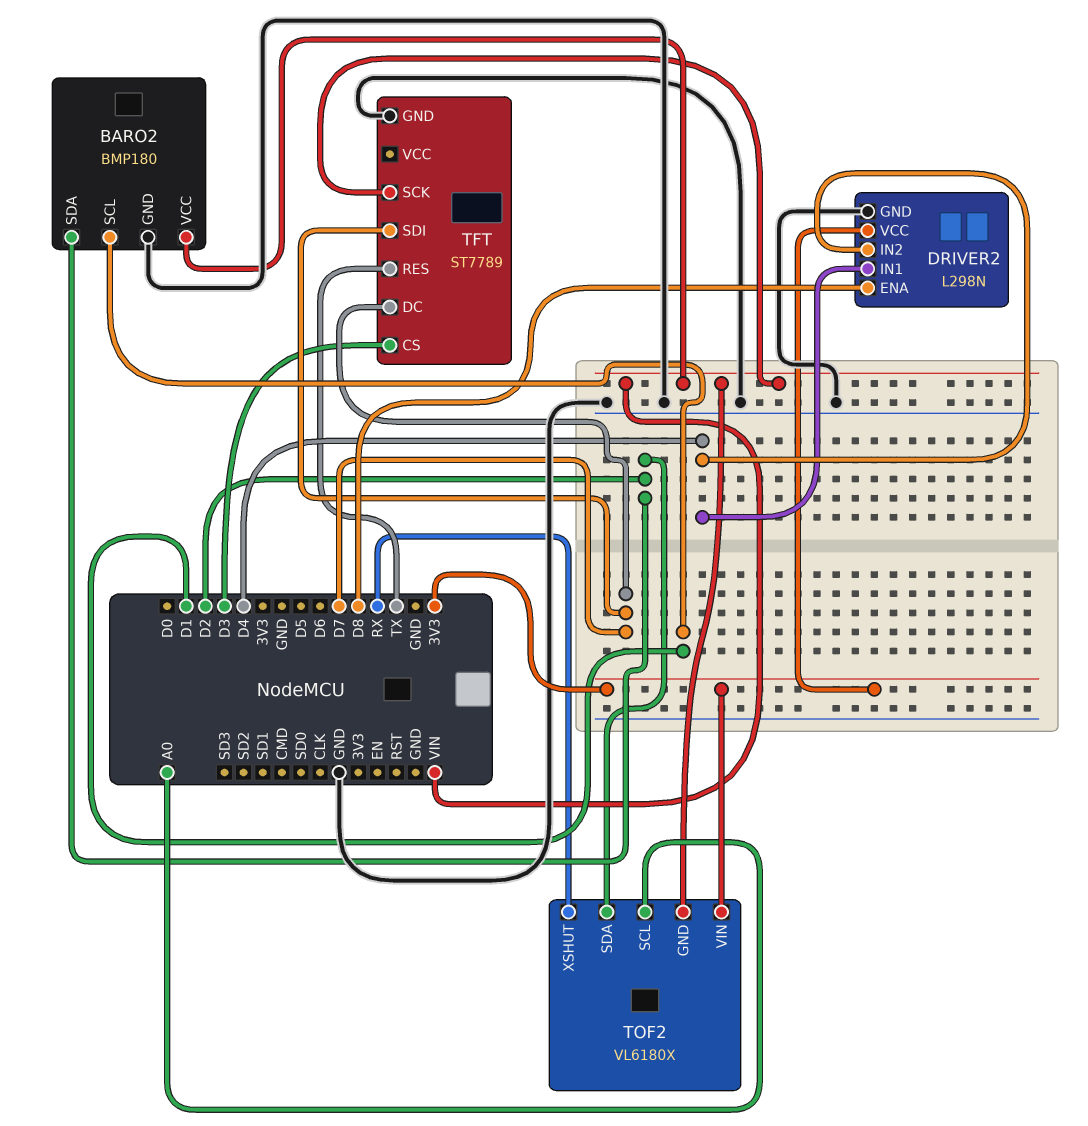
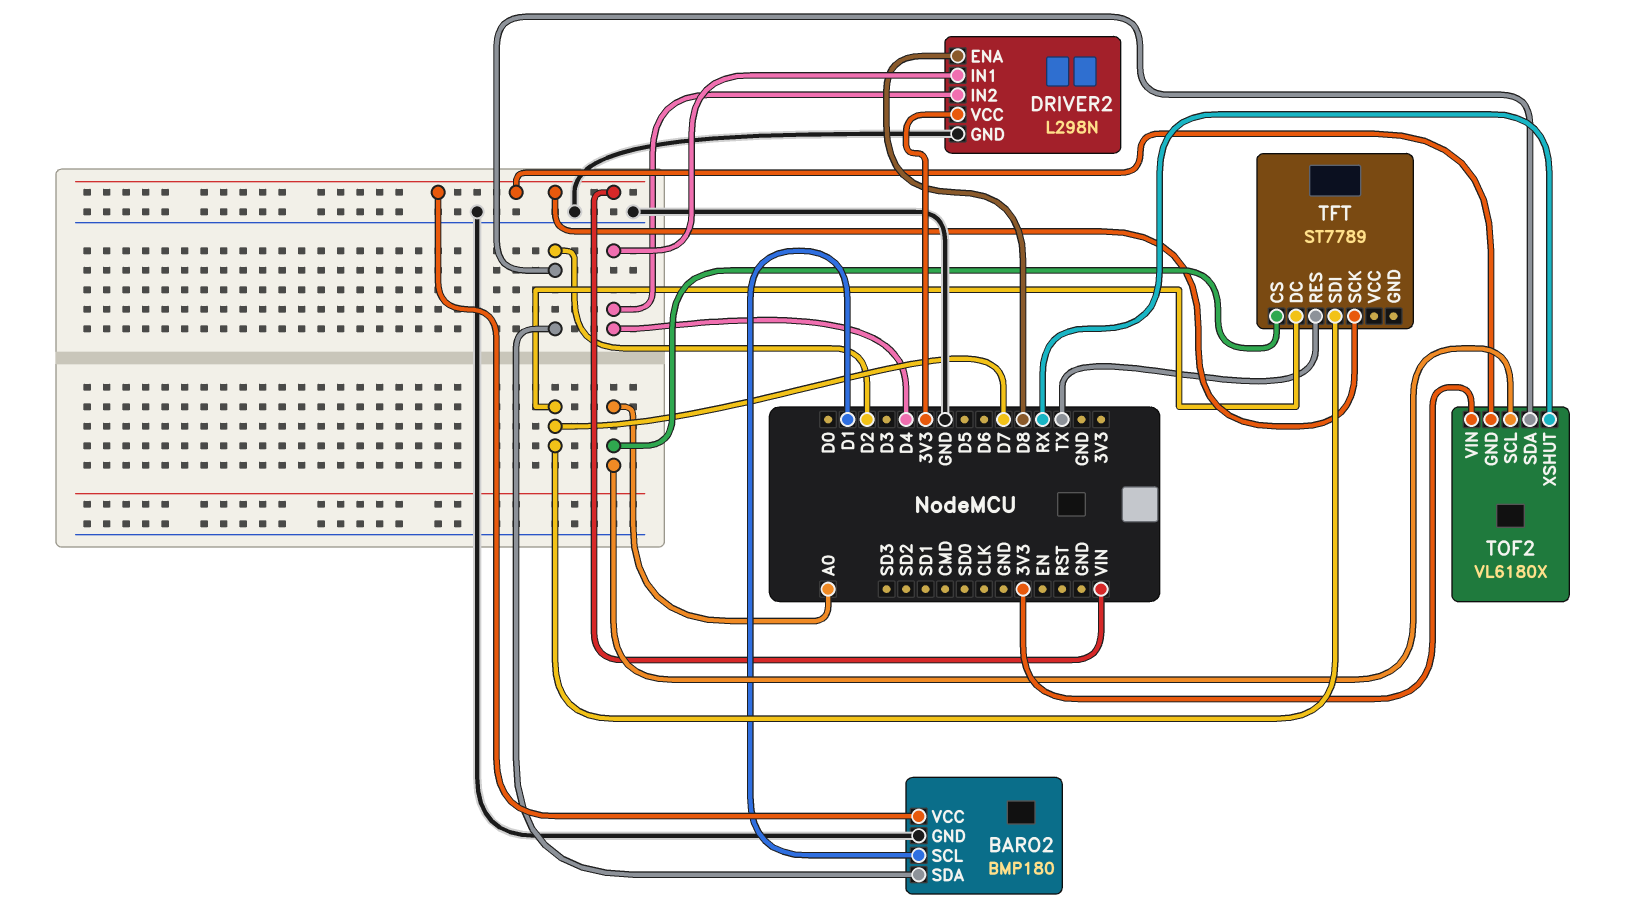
TFT pin CS: D3 -> A0
TFT pin GND: GND -> none

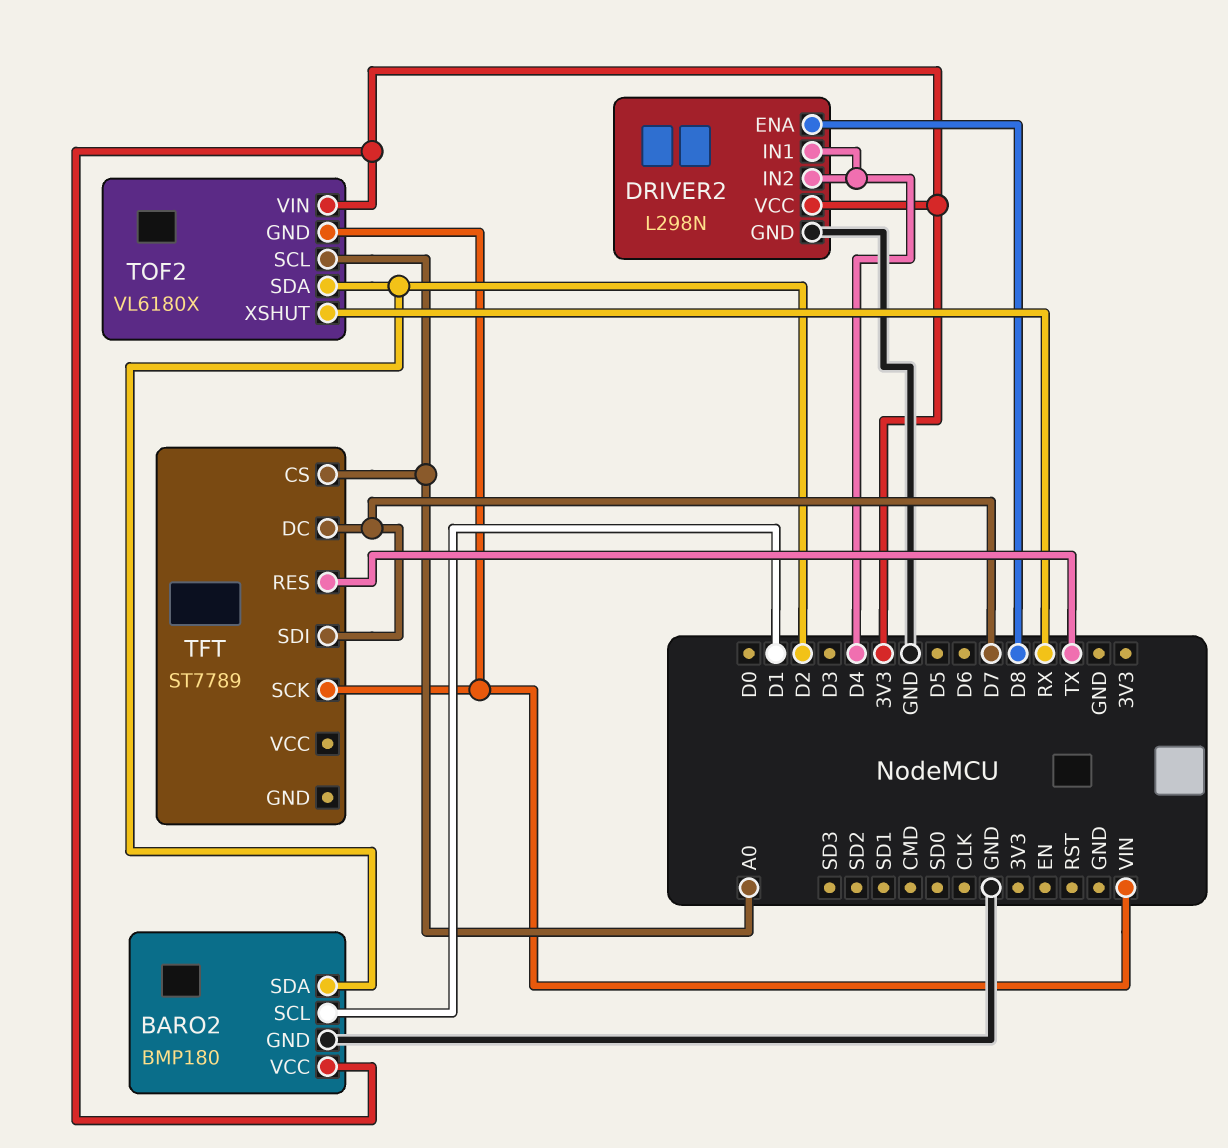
BARO2 pin VCC: VIN -> 3V3

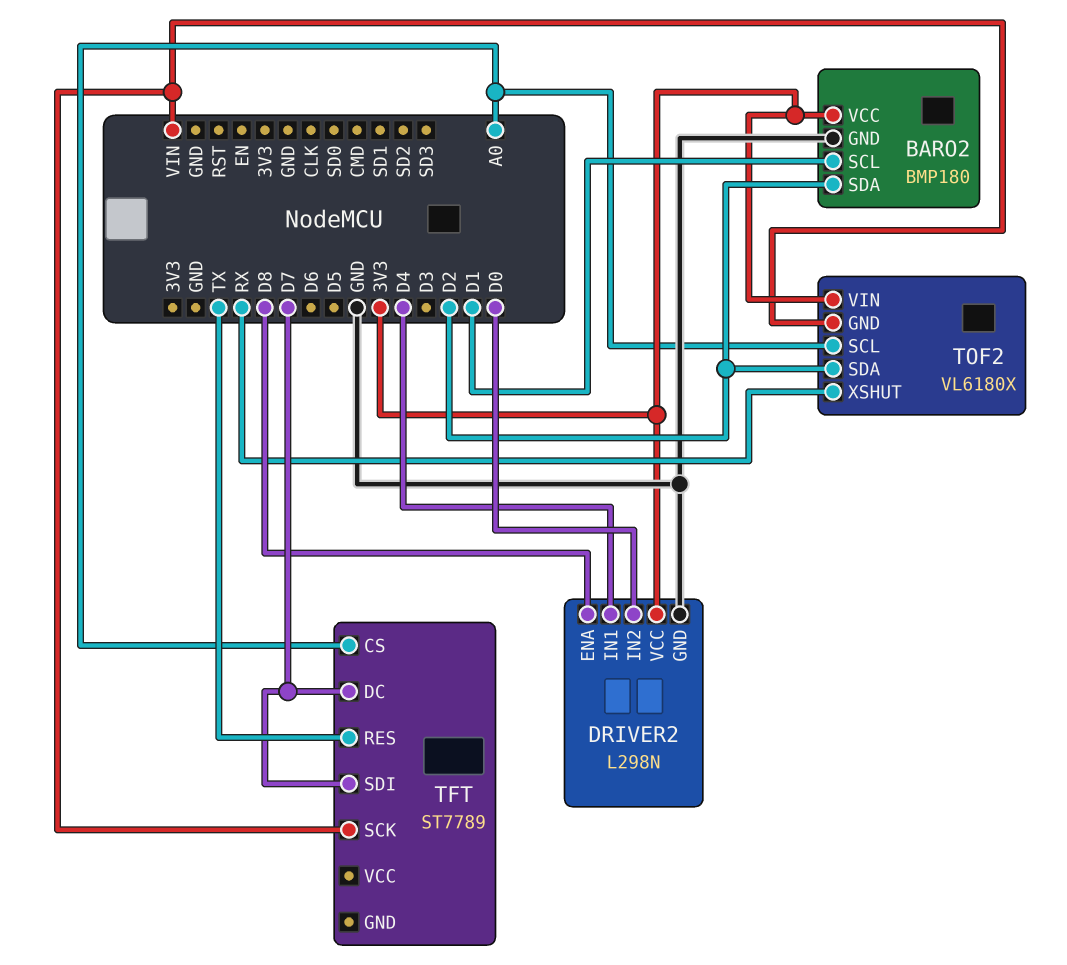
DRIVER2 pin IN2: D4 -> D0

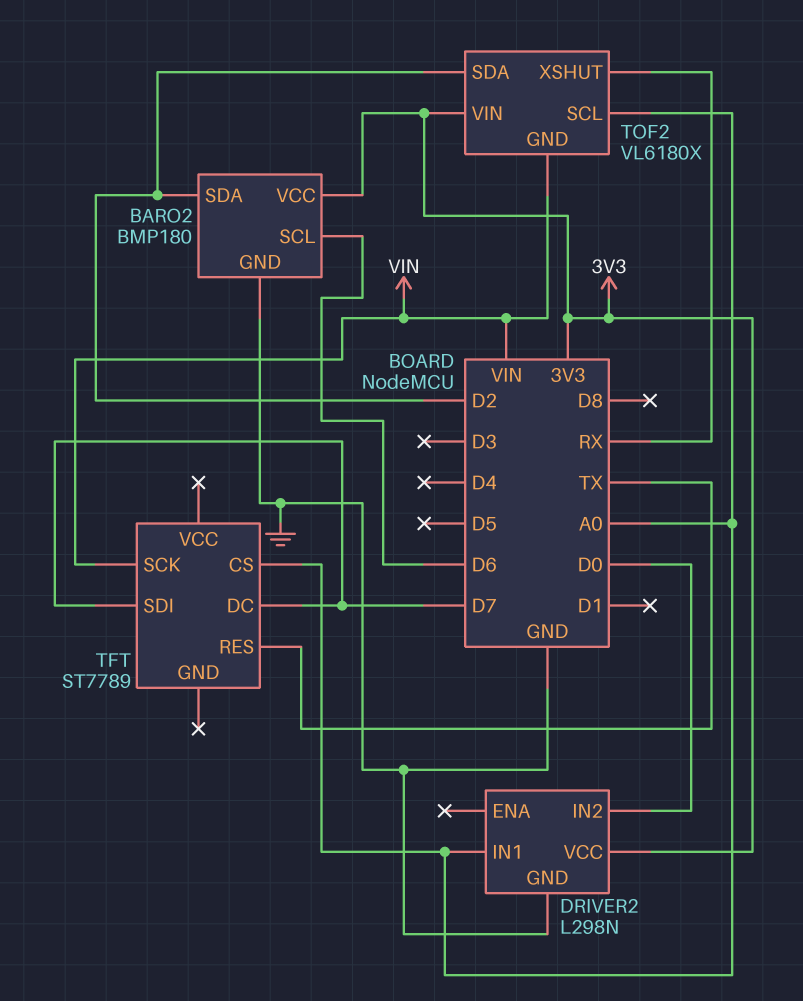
BARO2 pin SCL: D1 -> D6
DRIVER2 pin ENA: D8 -> none
DRIVER2 pin IN1: D4 -> A0

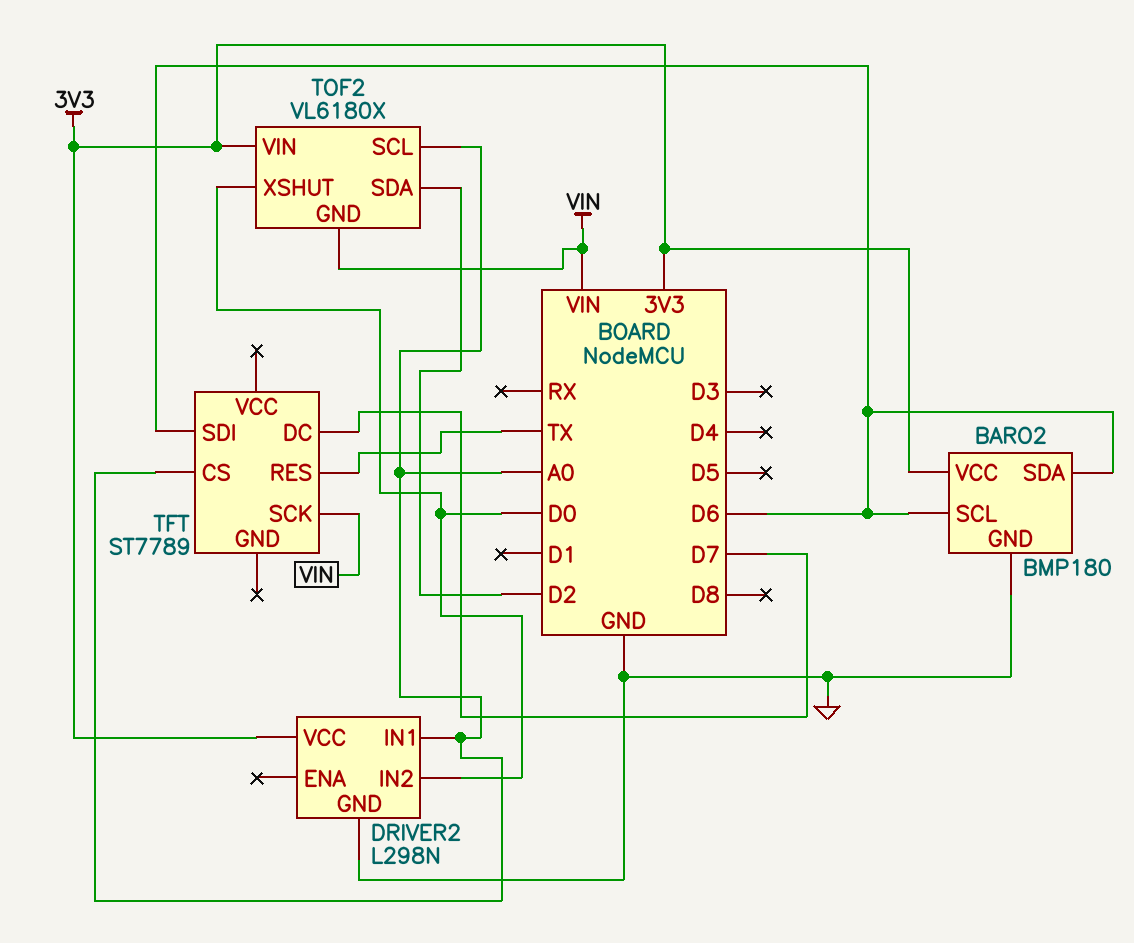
BARO2 pin SDA: D2 -> D6
TFT pin SDI: D7 -> D6
TOF2 pin XSHUT: RX -> D0

